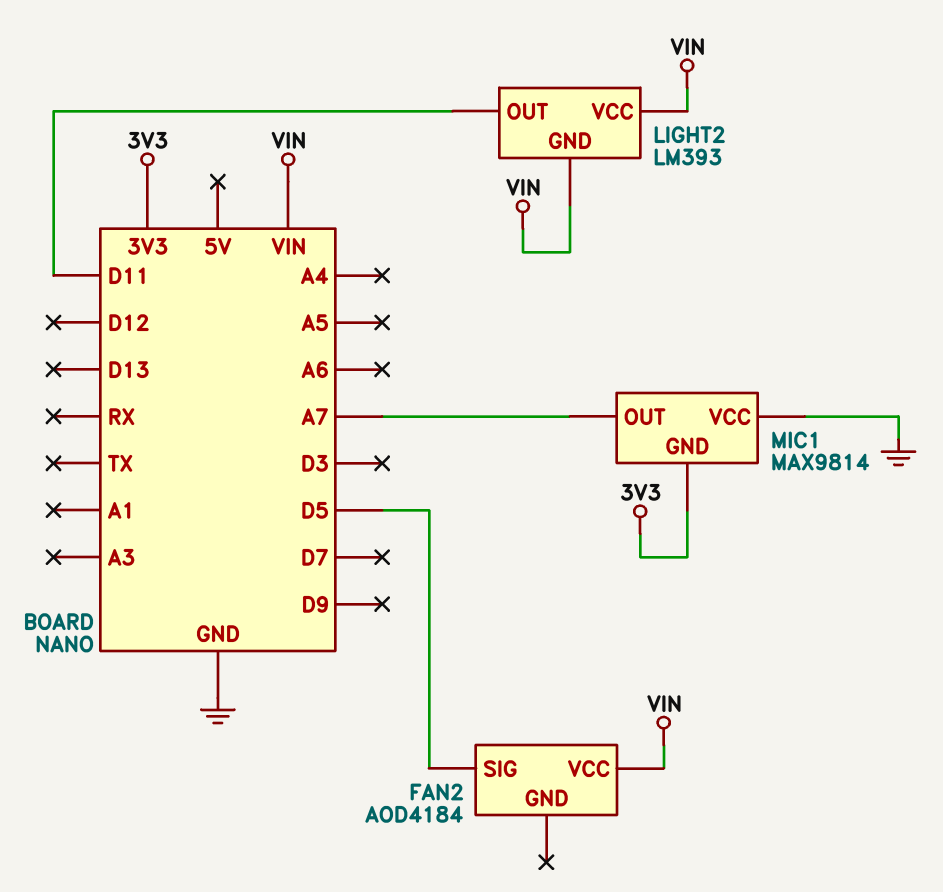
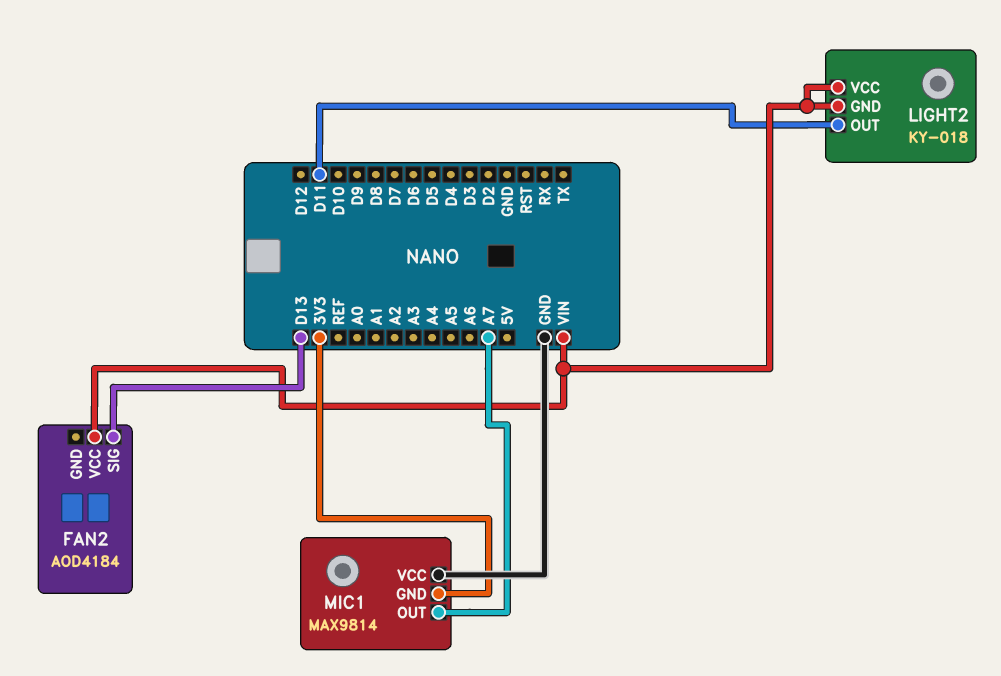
FAN2 pin SIG: D5 -> D13
LIGHT2: LM393 -> KY-018

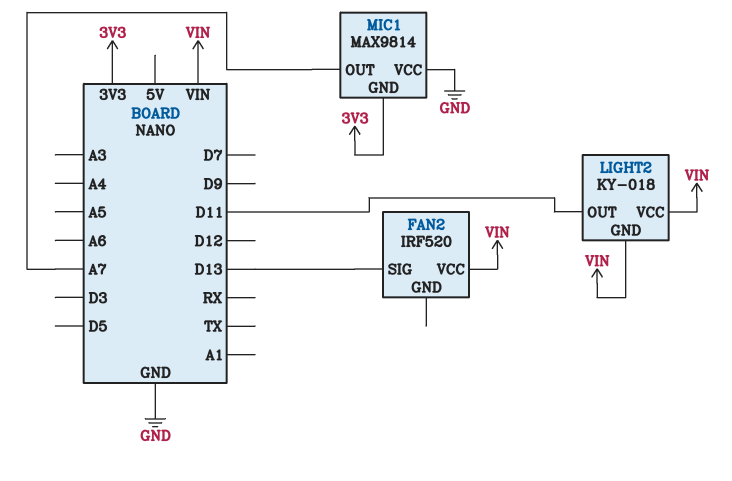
FAN2: AOD4184 -> IRF520

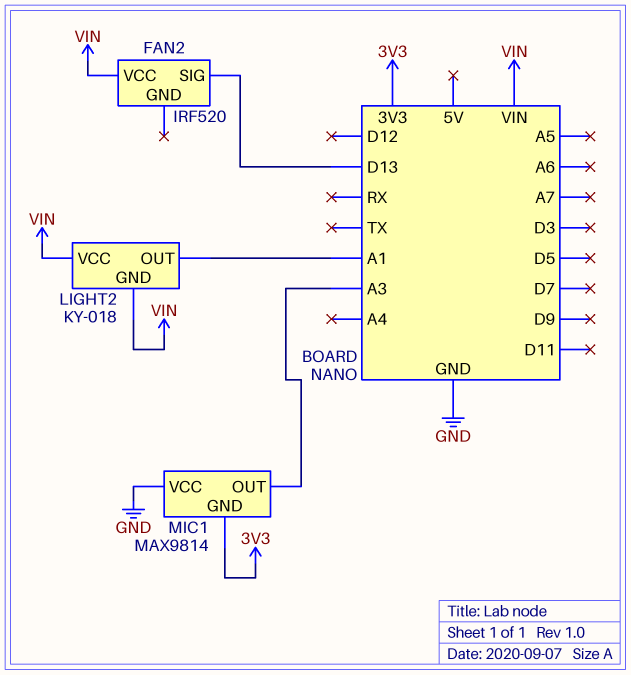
LIGHT2 pin OUT: D11 -> A1
MIC1 pin OUT: A7 -> A3

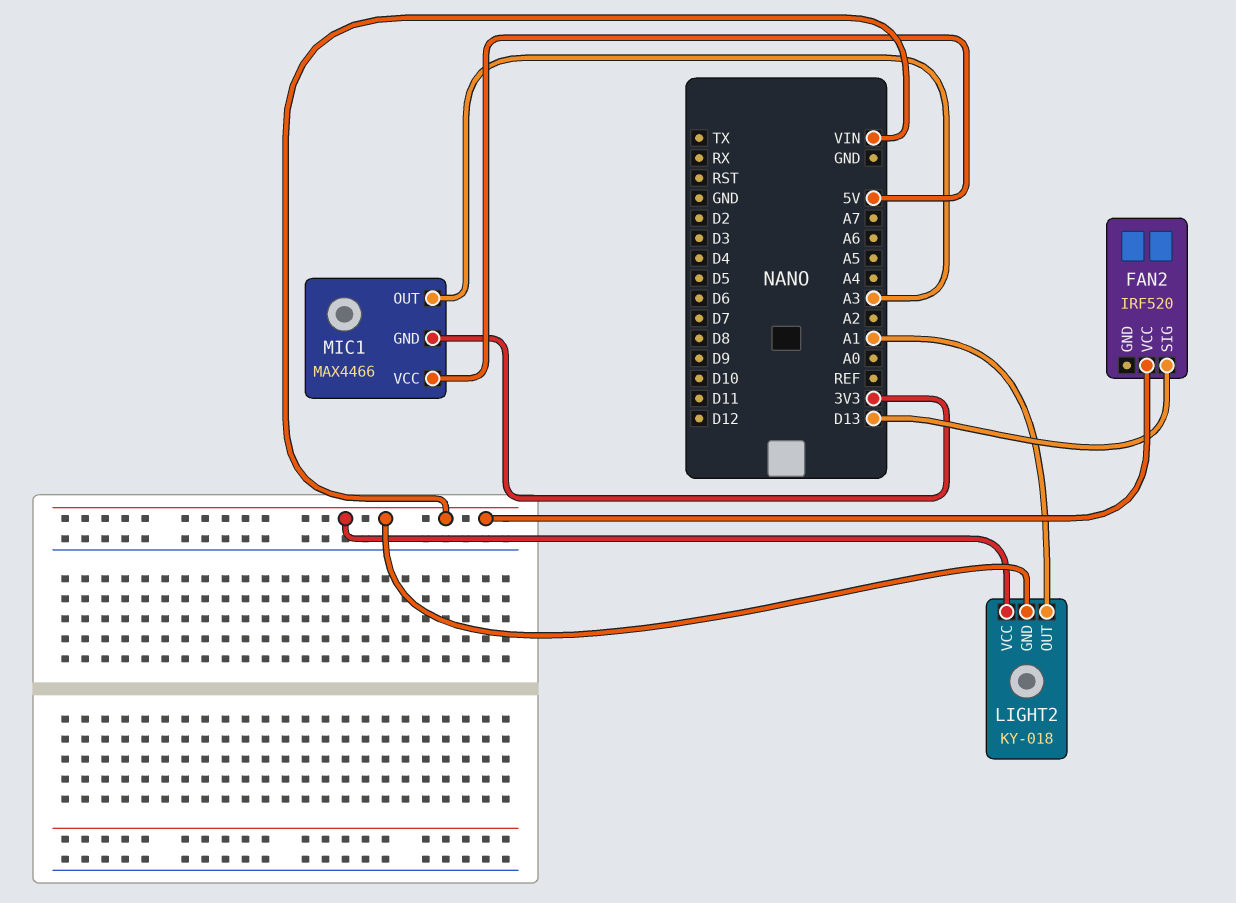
MIC1: MAX9814 -> MAX4466
MIC1 pin VCC: GND -> 5V

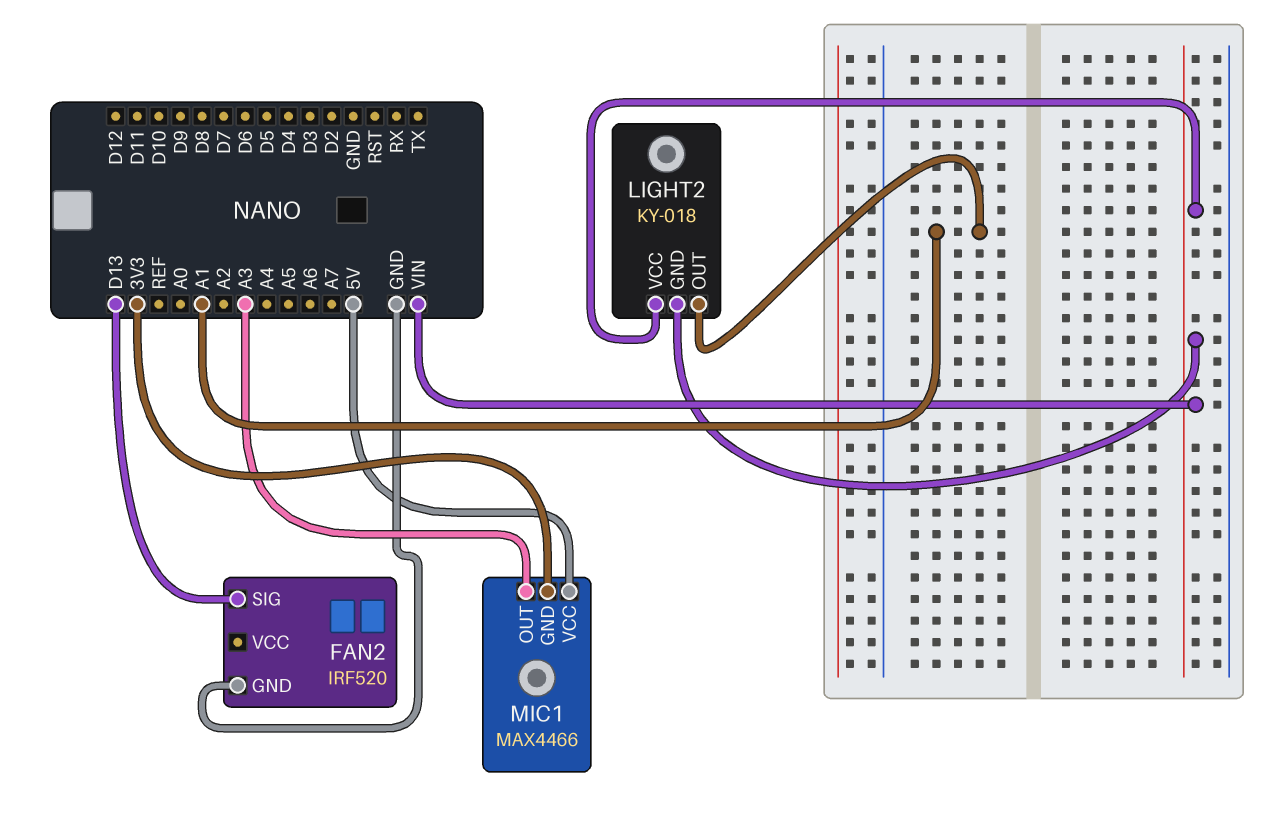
FAN2 pin GND: none -> GND
FAN2 pin VCC: VIN -> none

